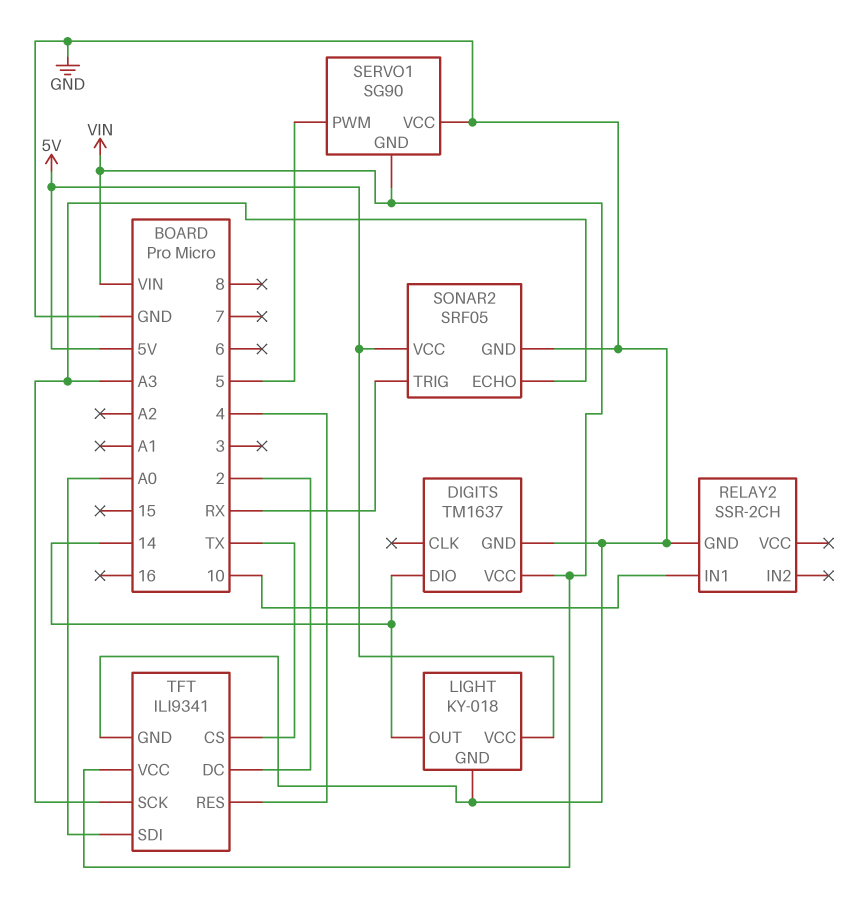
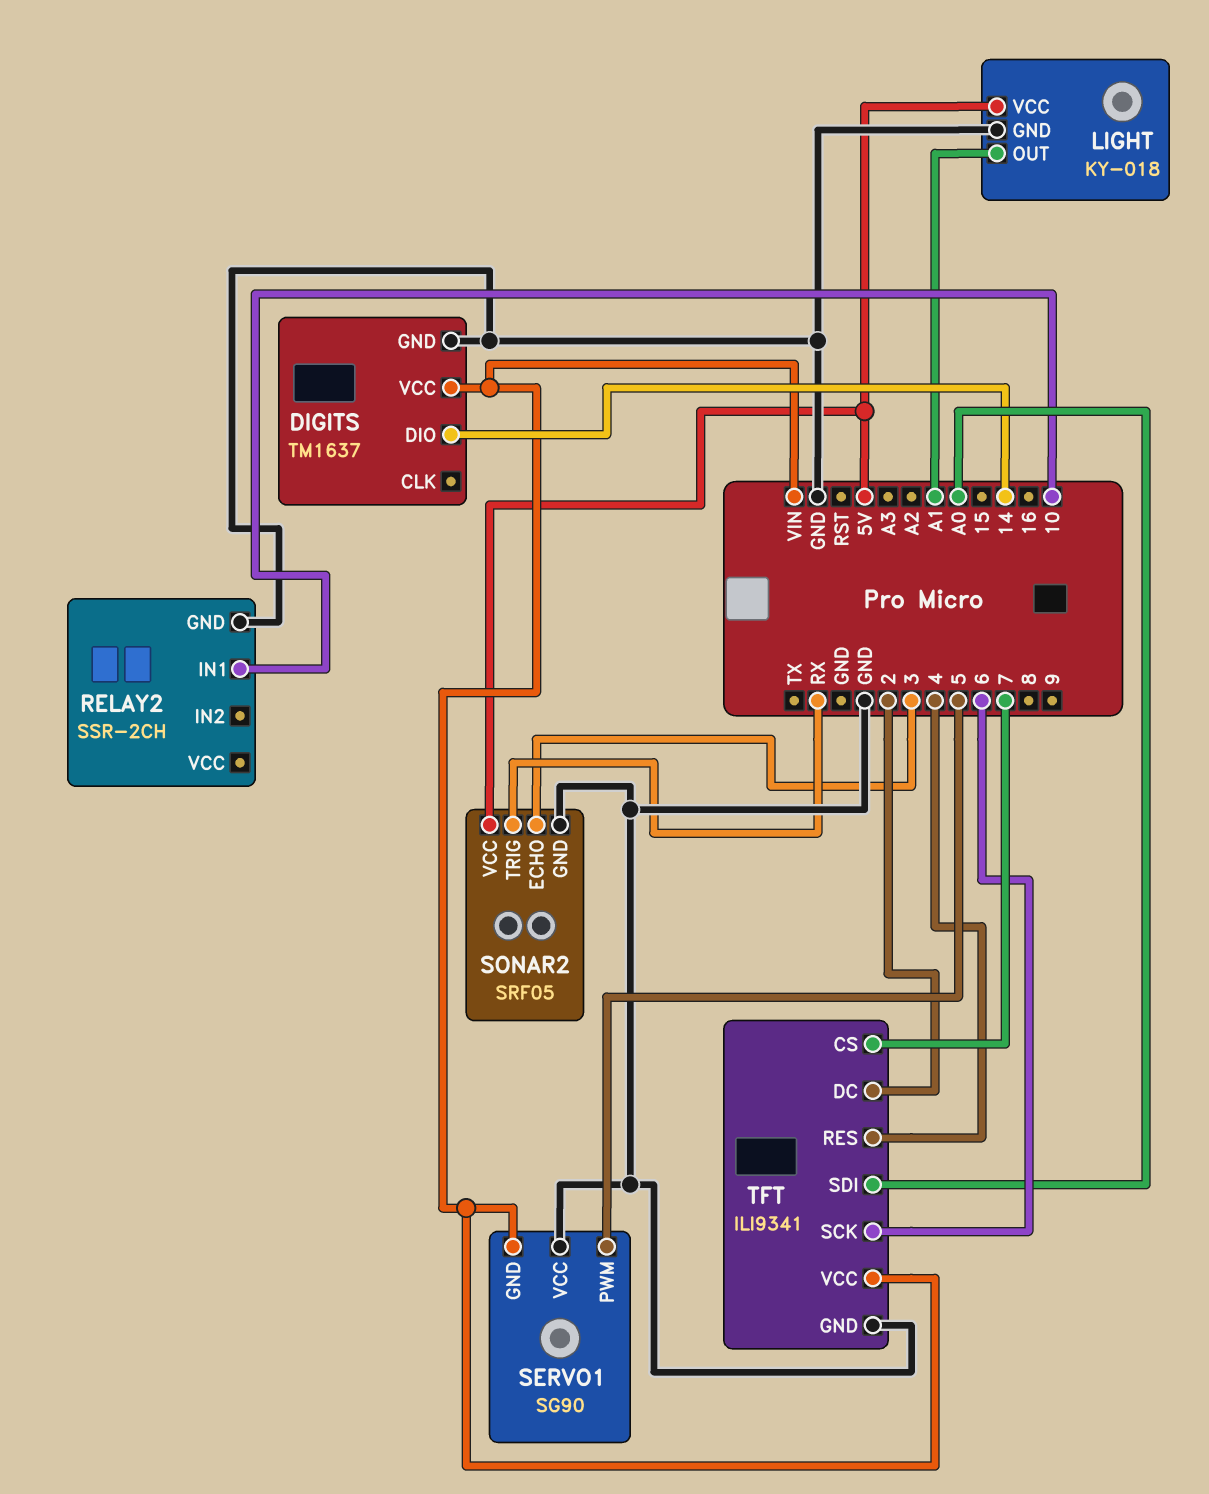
LIGHT pin OUT: 14 -> A1
SONAR2 pin ECHO: A3 -> 3
TFT pin CS: TX -> 7
TFT pin SCK: A3 -> 6

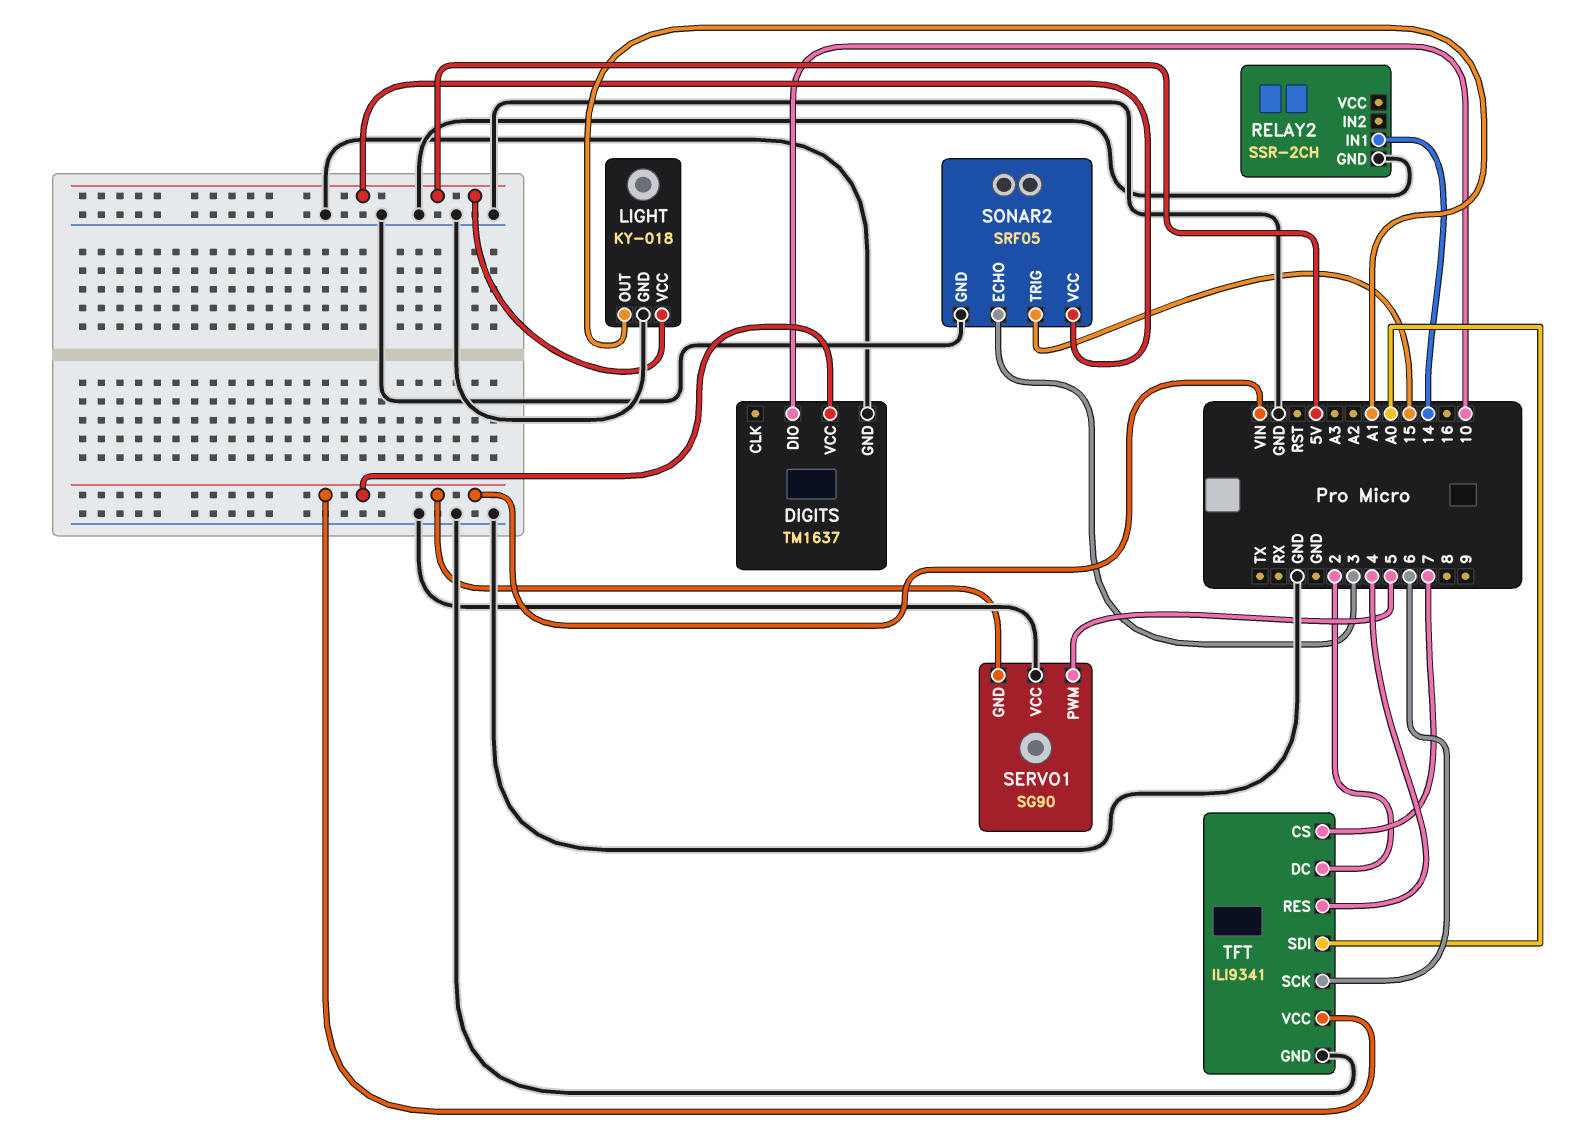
DIGITS pin DIO: 14 -> 10
RELAY2 pin IN1: 10 -> 14
SONAR2 pin TRIG: RX -> 15

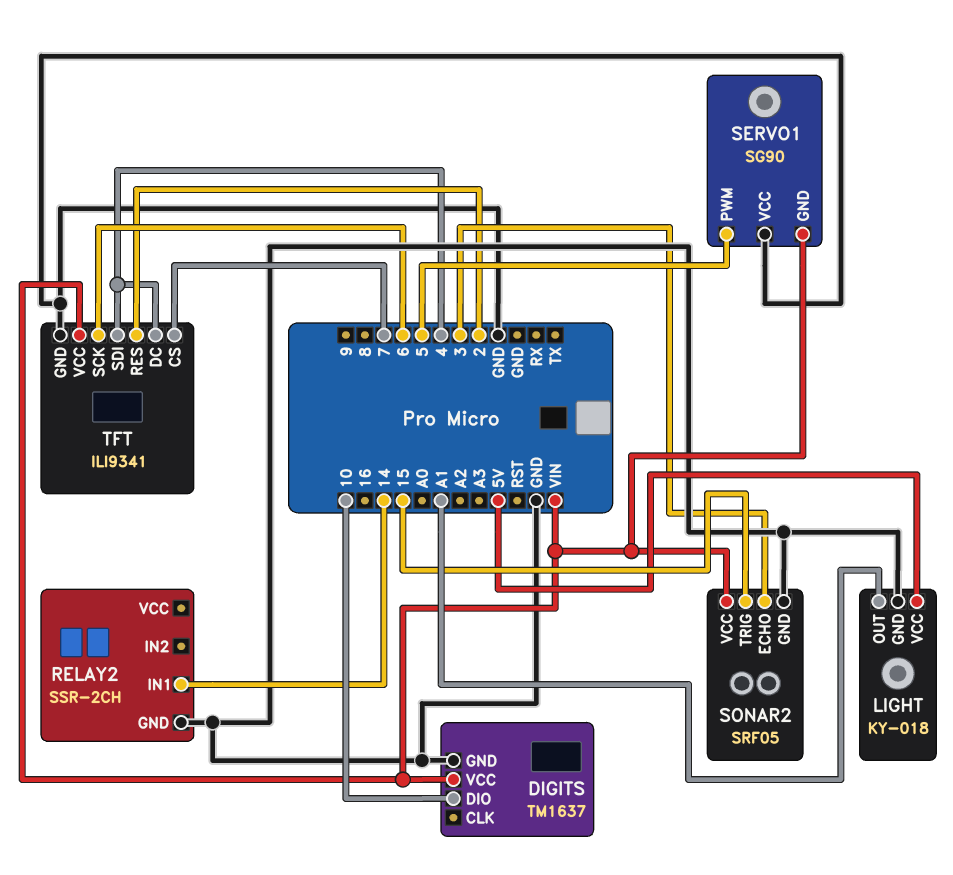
SONAR2 pin VCC: 5V -> VIN
TFT pin DC: 2 -> 4
TFT pin RES: 4 -> 2
TFT pin SDI: A0 -> 4

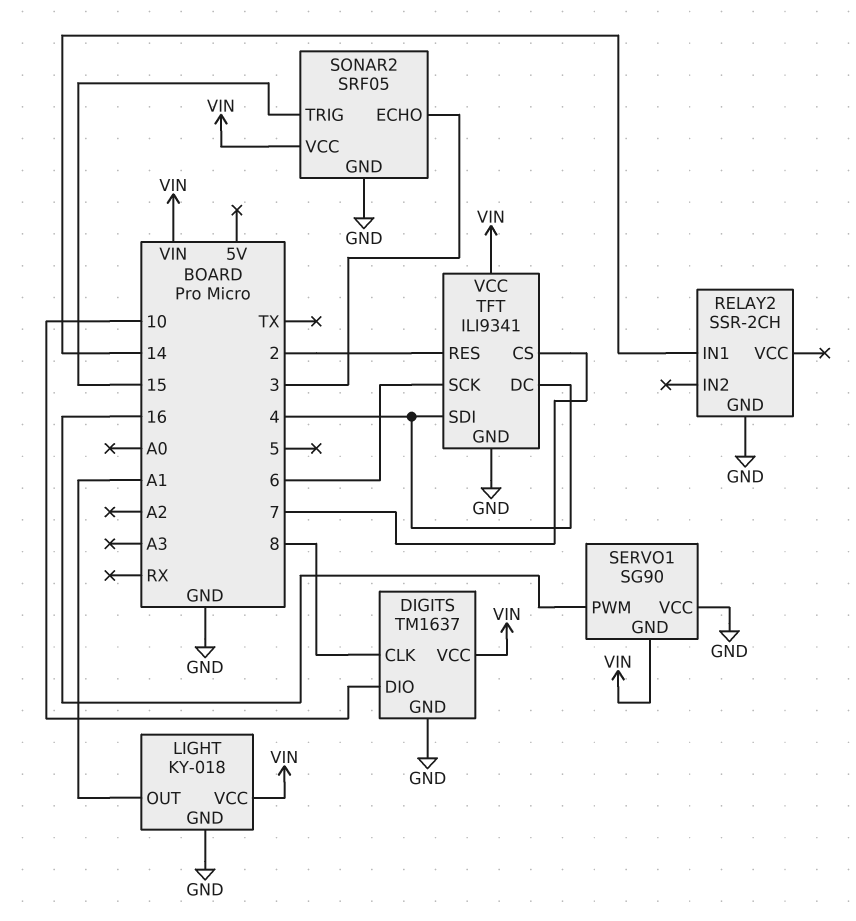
DIGITS pin CLK: none -> 8
LIGHT pin VCC: 5V -> VIN
SERVO1 pin PWM: 5 -> 16

